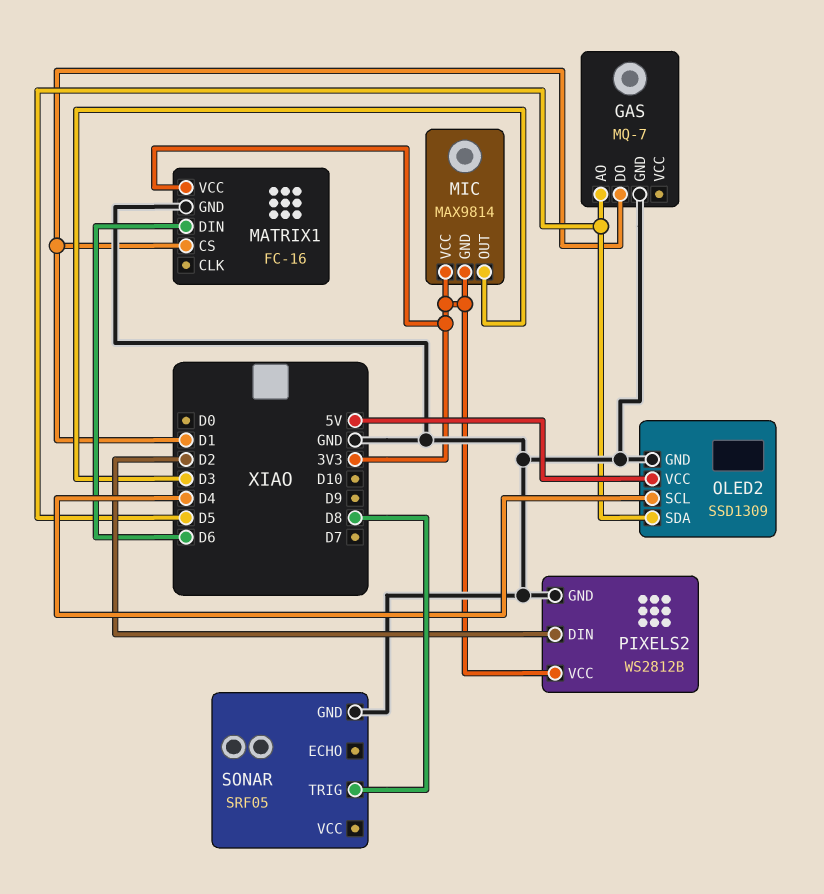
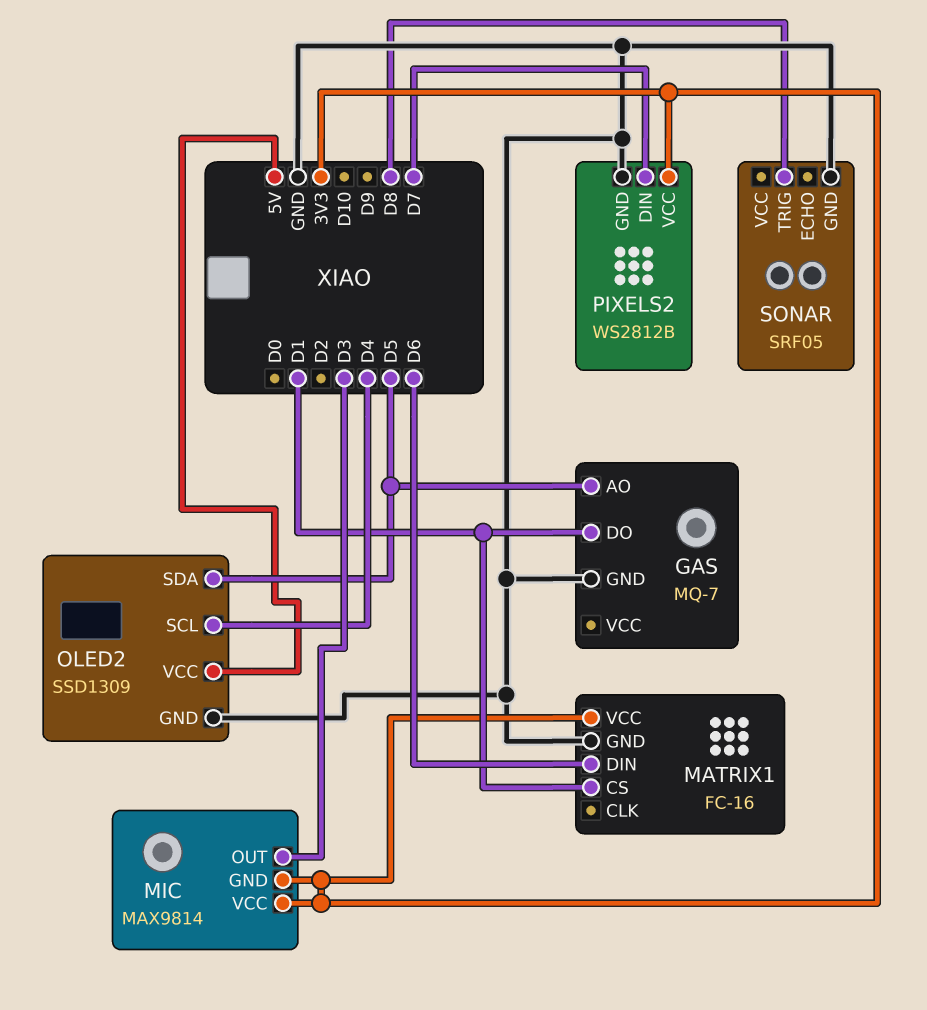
PIXELS2 pin DIN: D2 -> D7

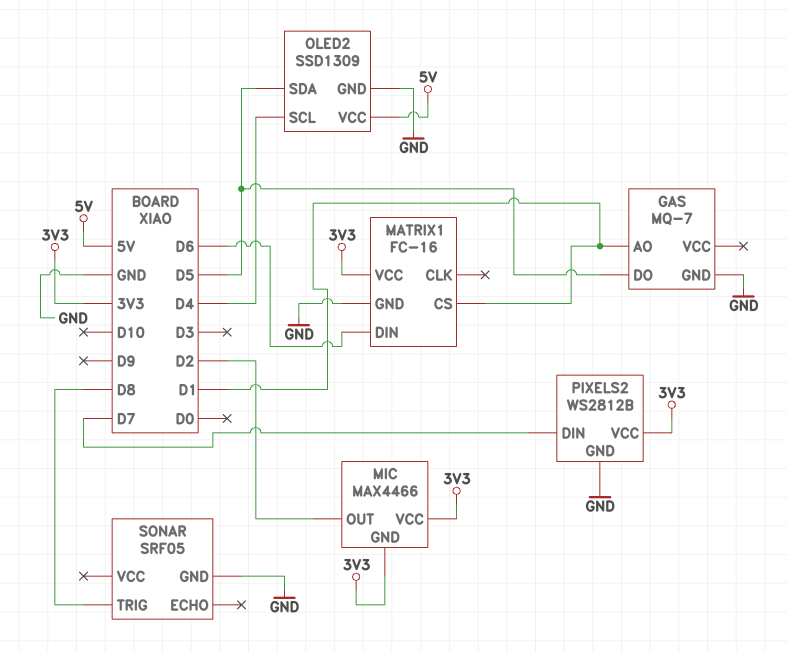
GAS pin AO: D5 -> D1
GAS pin DO: D1 -> D5
MIC: MAX9814 -> MAX4466
MIC pin OUT: D3 -> D2

